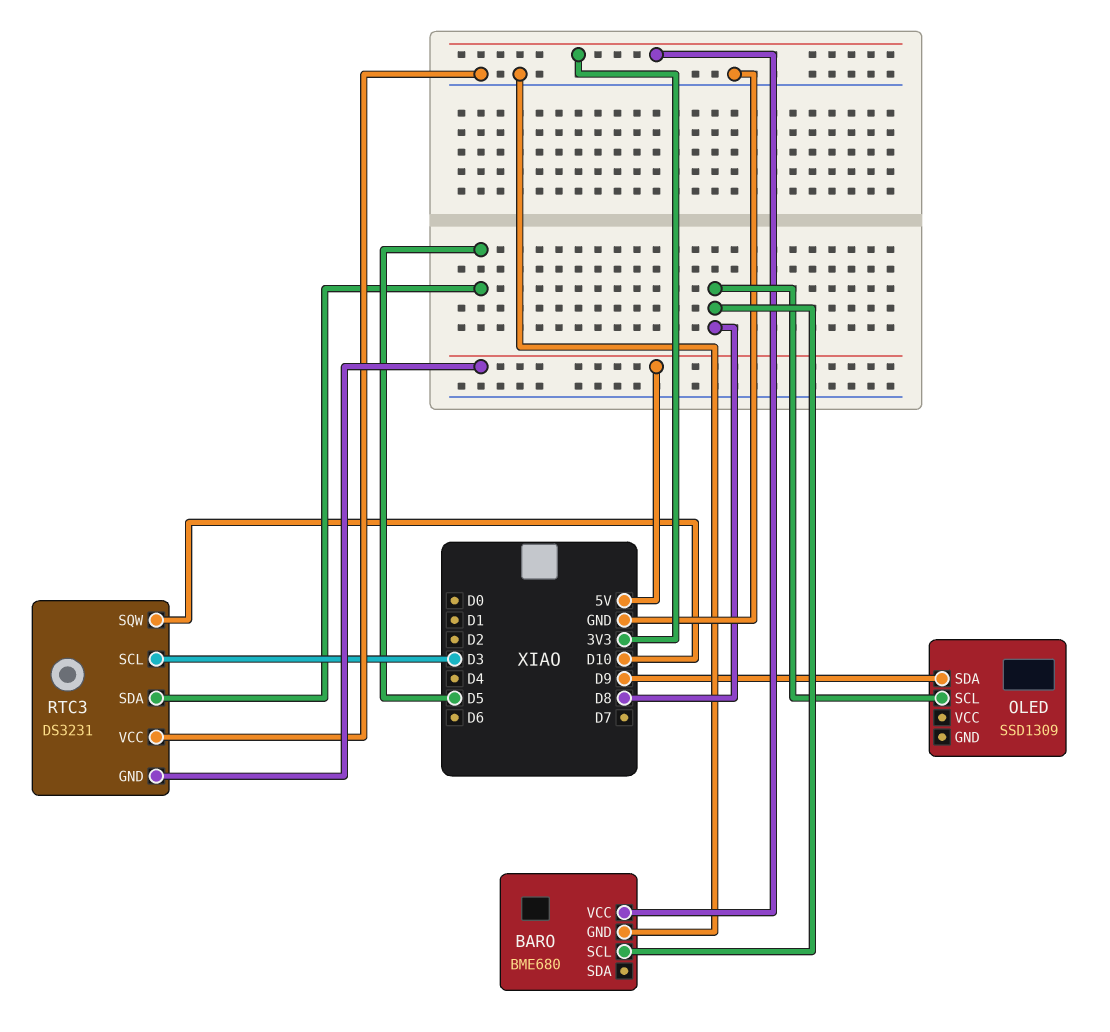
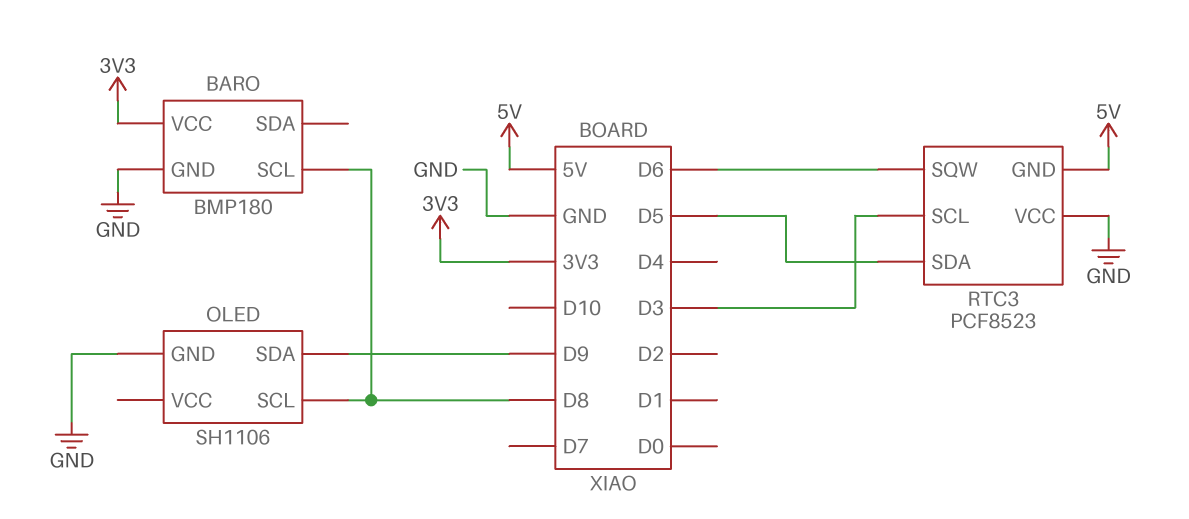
BARO: BME680 -> BMP180
OLED: SSD1309 -> SH1106
OLED pin GND: none -> GND
RTC3: DS3231 -> PCF8523
RTC3 pin SQW: D10 -> D6

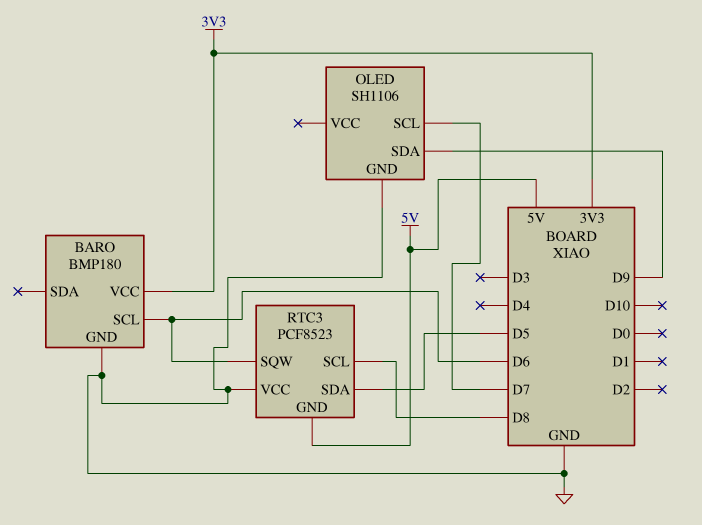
BARO pin SCL: D8 -> D6
OLED pin SCL: D8 -> D7
RTC3 pin SCL: D3 -> D8

